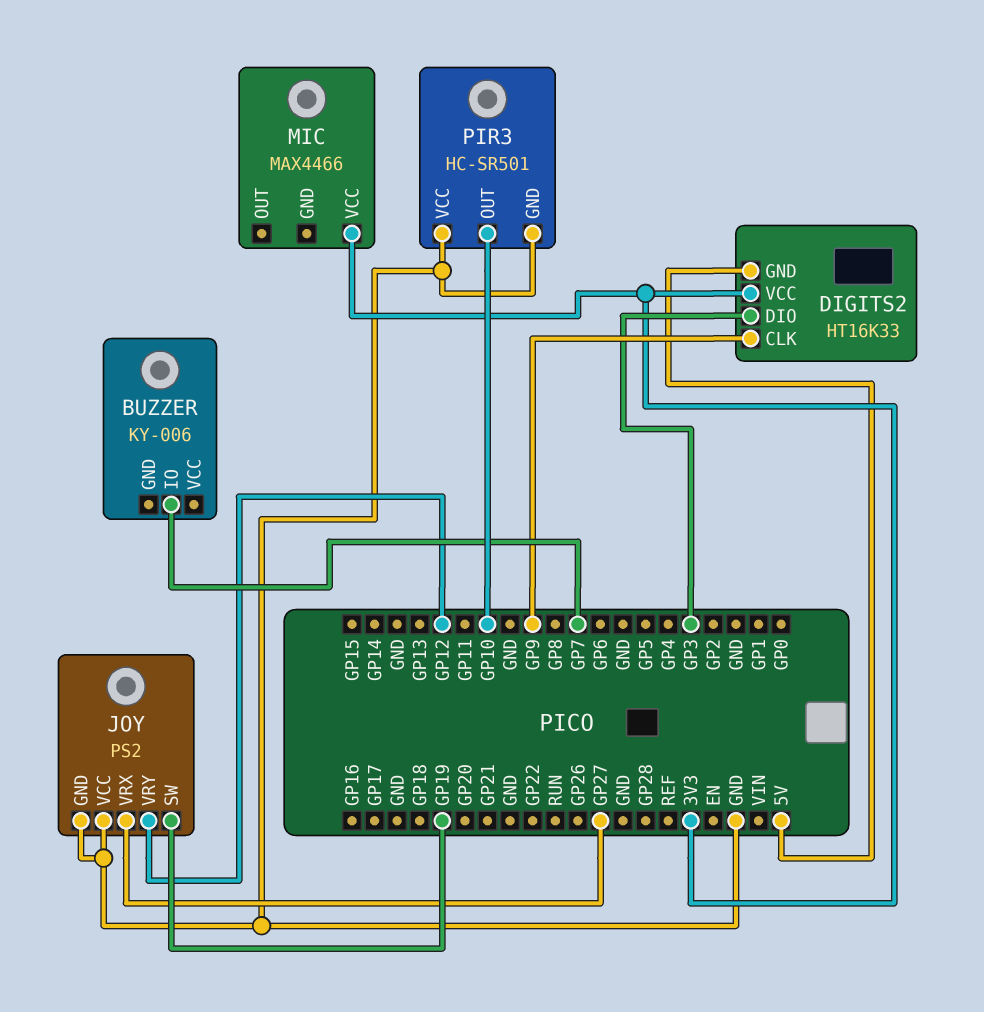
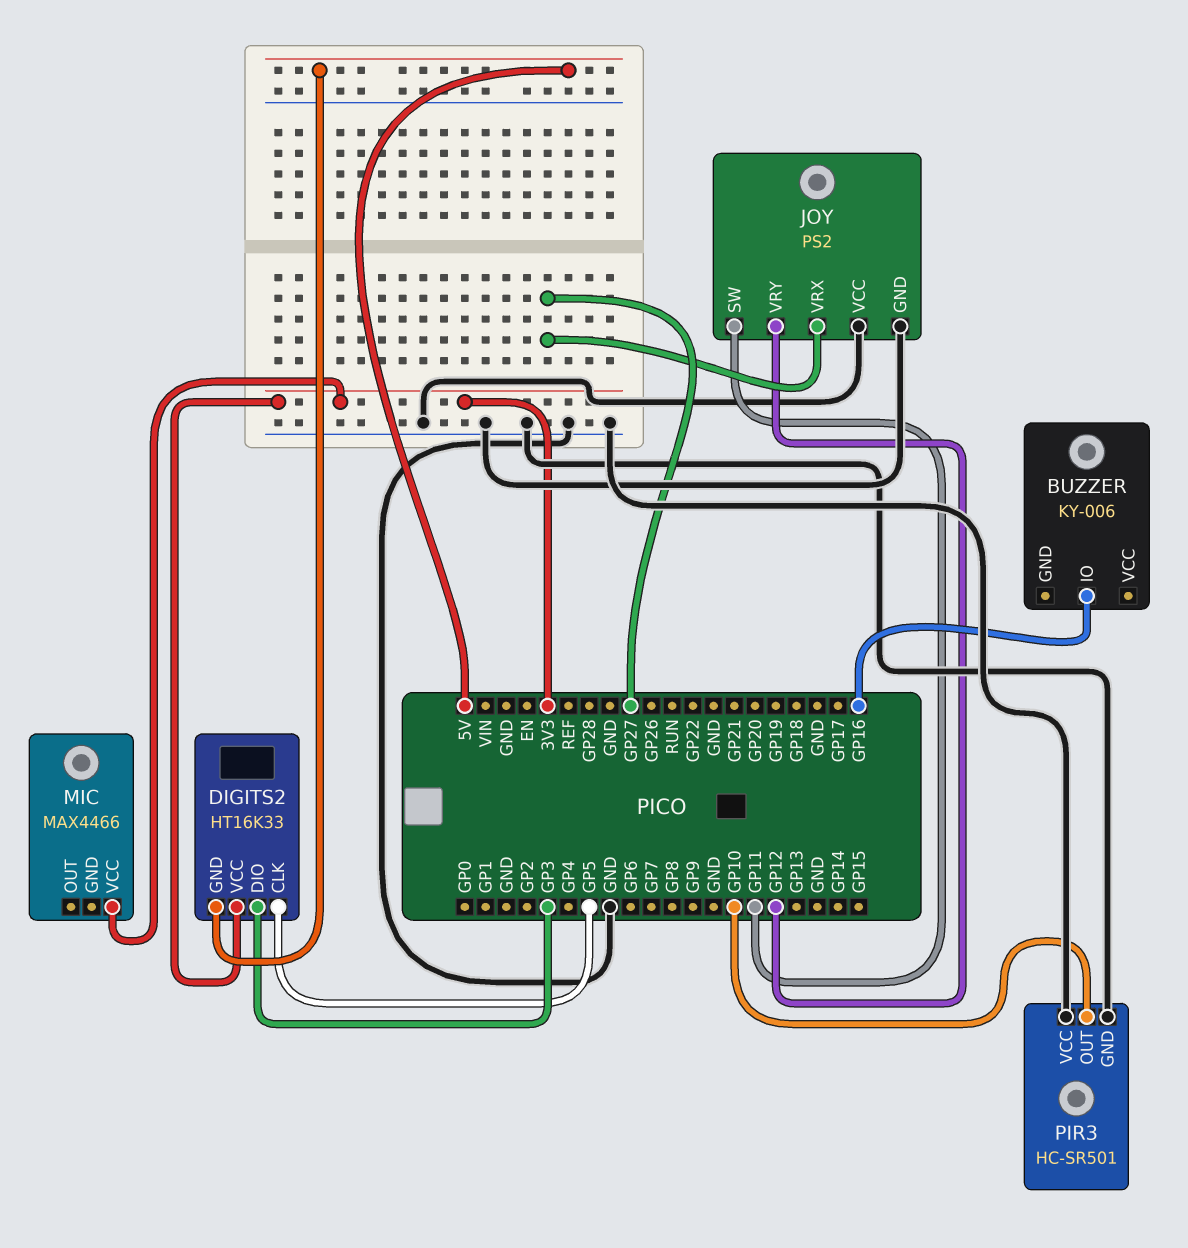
BUZZER pin IO: GP7 -> GP16
DIGITS2 pin CLK: GP9 -> GP5
JOY pin SW: GP19 -> GP11

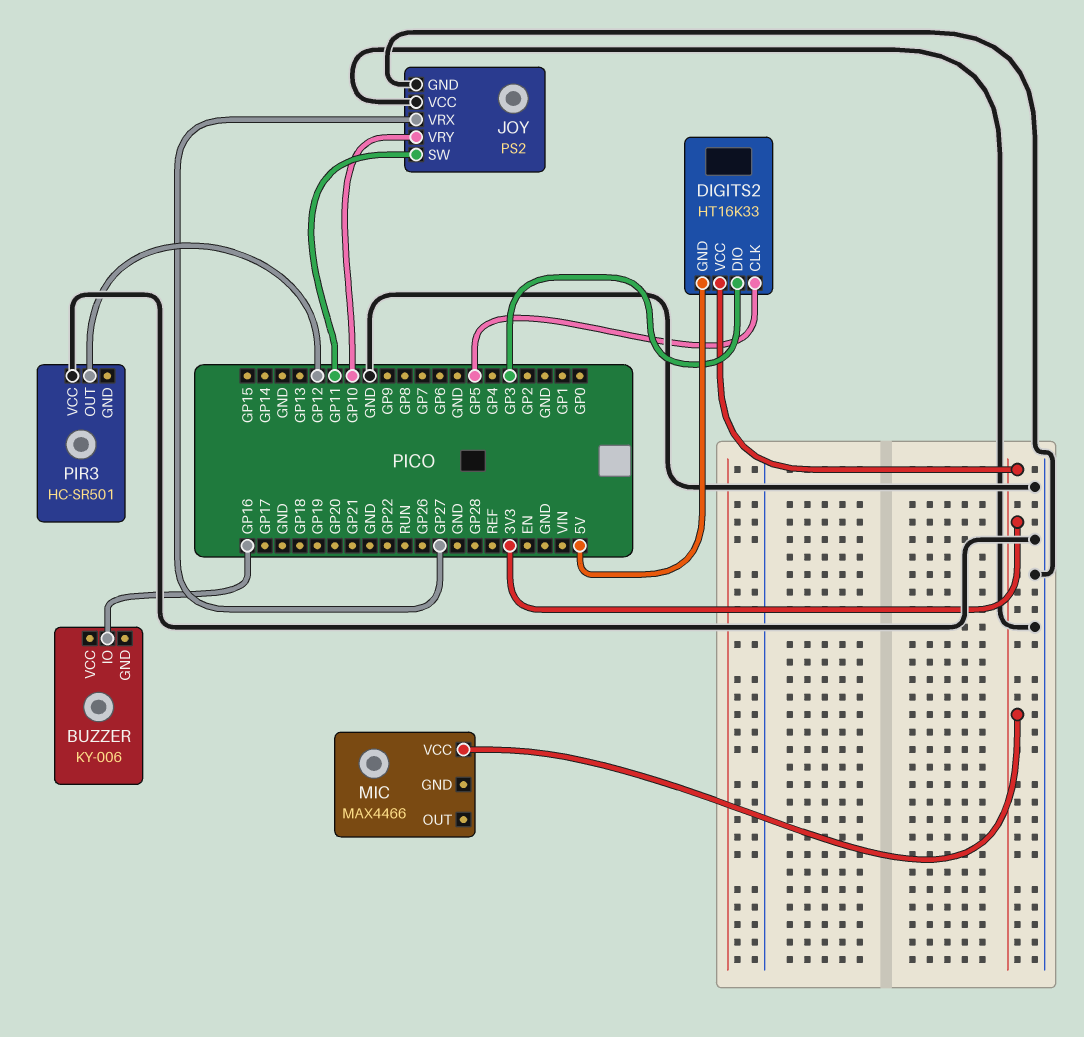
JOY pin VRY: GP12 -> GP10
PIR3 pin GND: GND -> none
PIR3 pin OUT: GP10 -> GP12

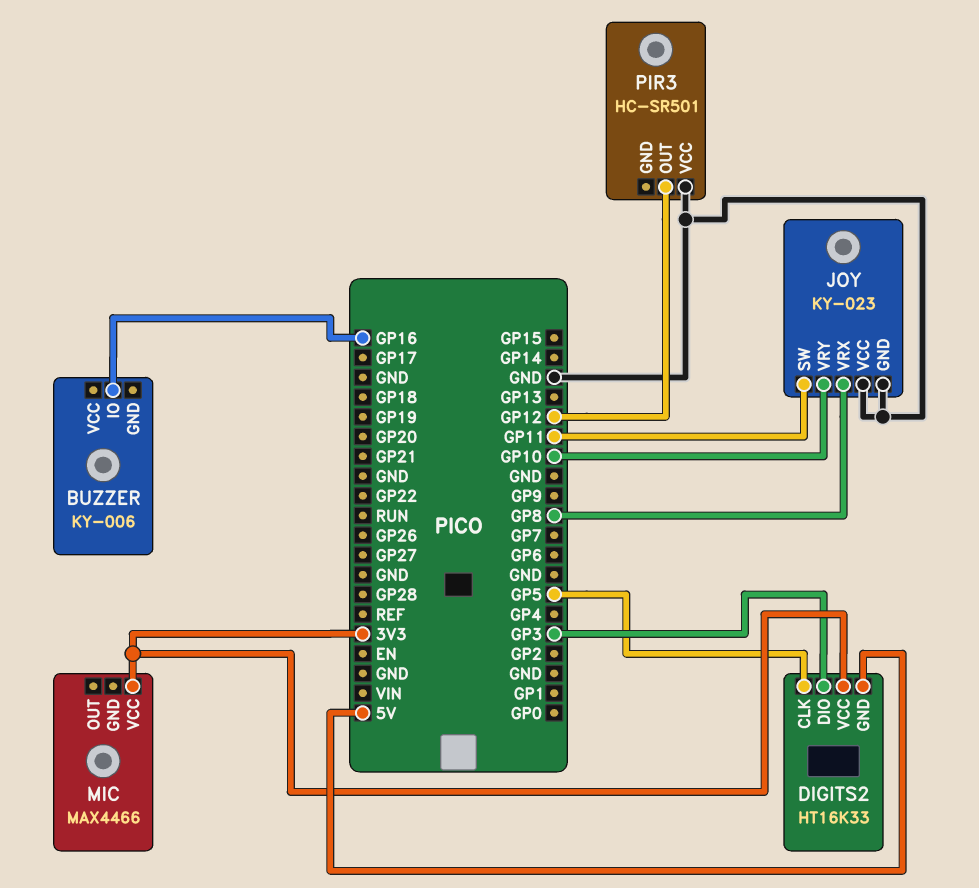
JOY: PS2 -> KY-023
JOY pin VRX: GP27 -> GP8

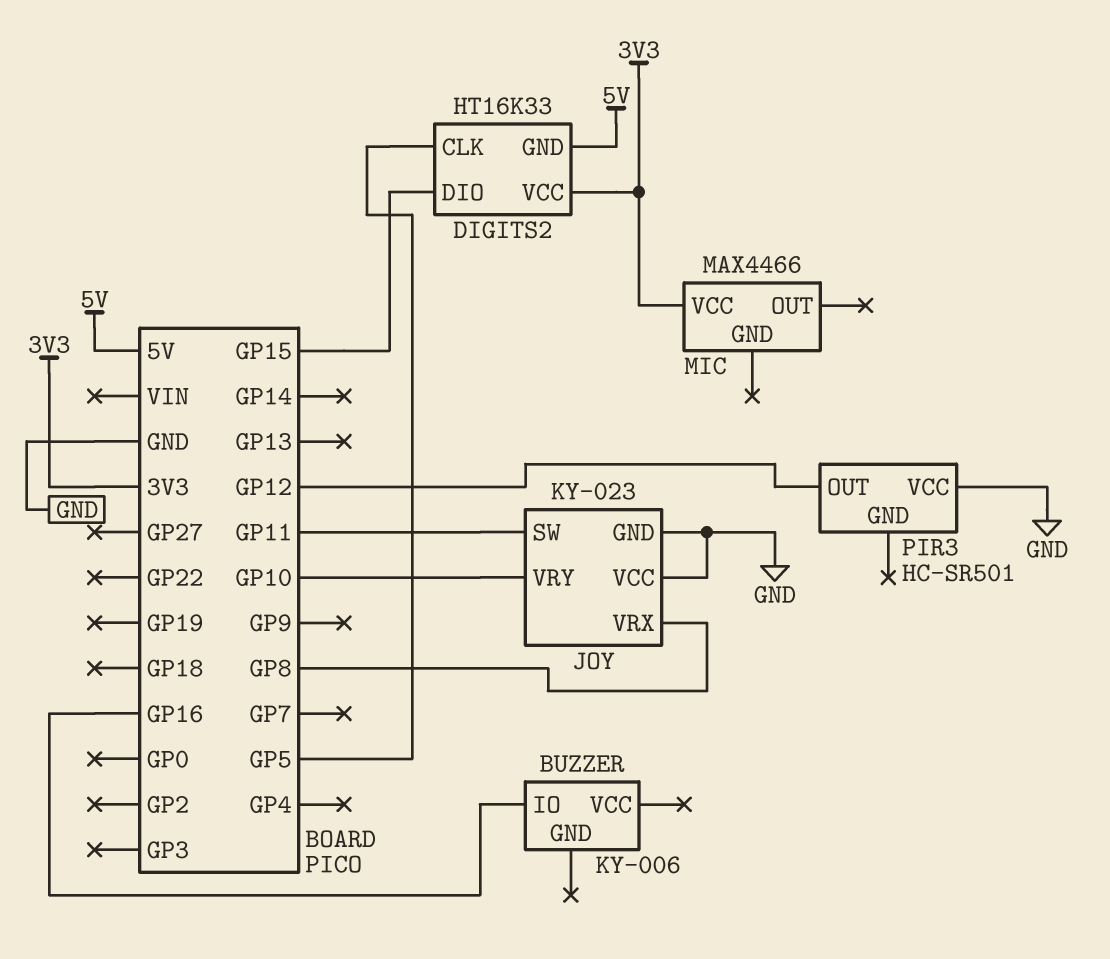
DIGITS2 pin DIO: GP3 -> GP15

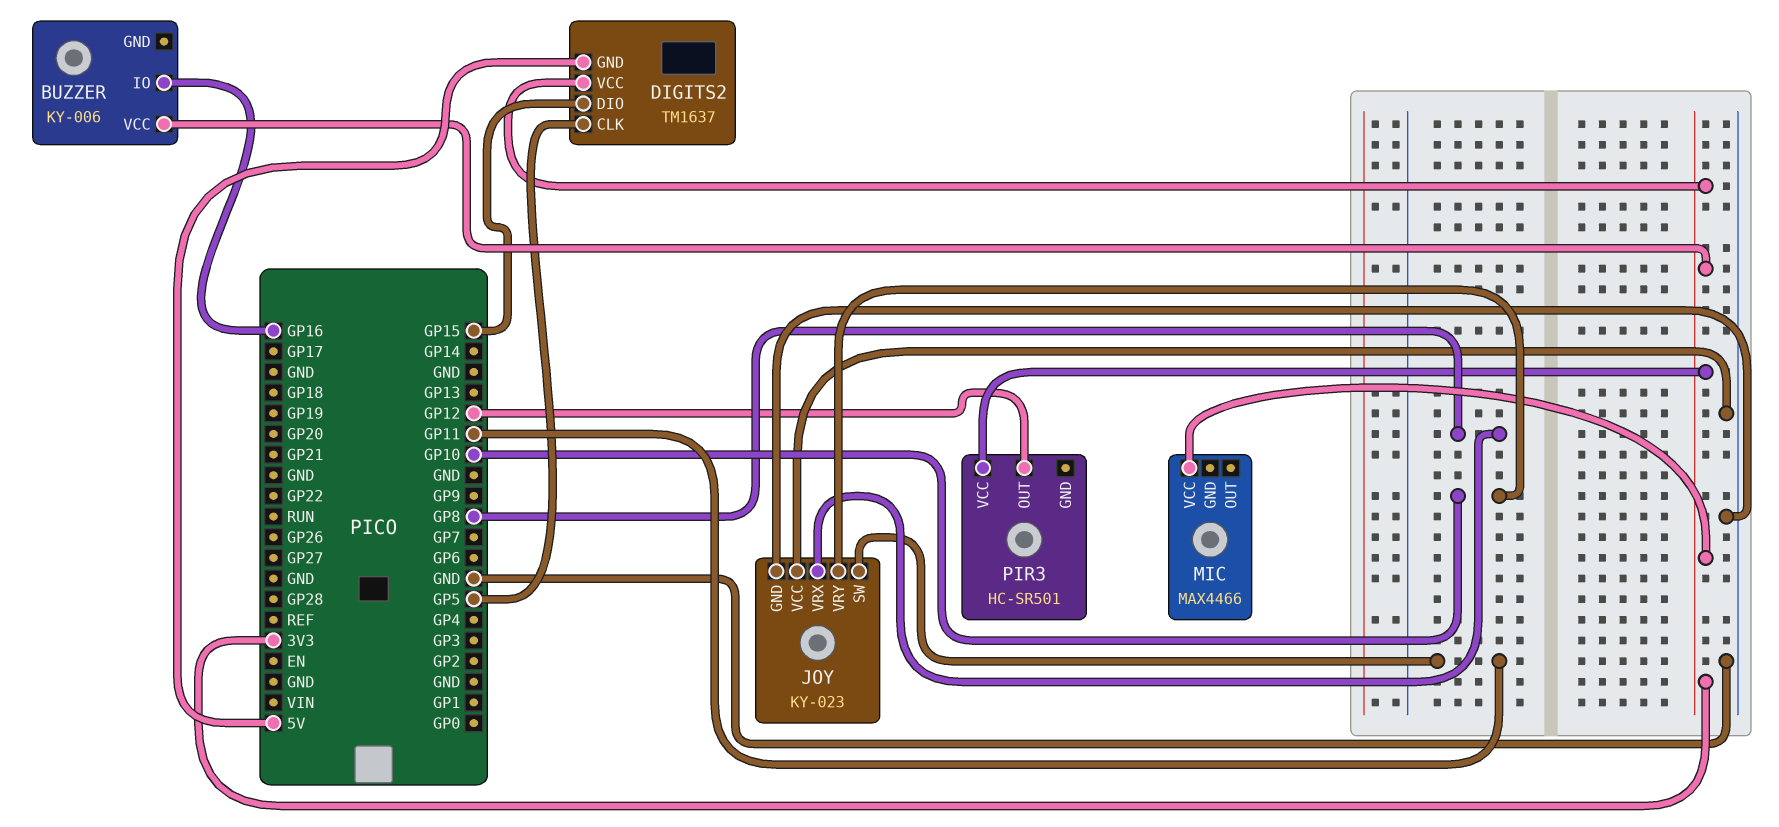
BUZZER pin VCC: none -> 3V3
DIGITS2: HT16K33 -> TM1637
PIR3 pin VCC: GND -> 3V3

